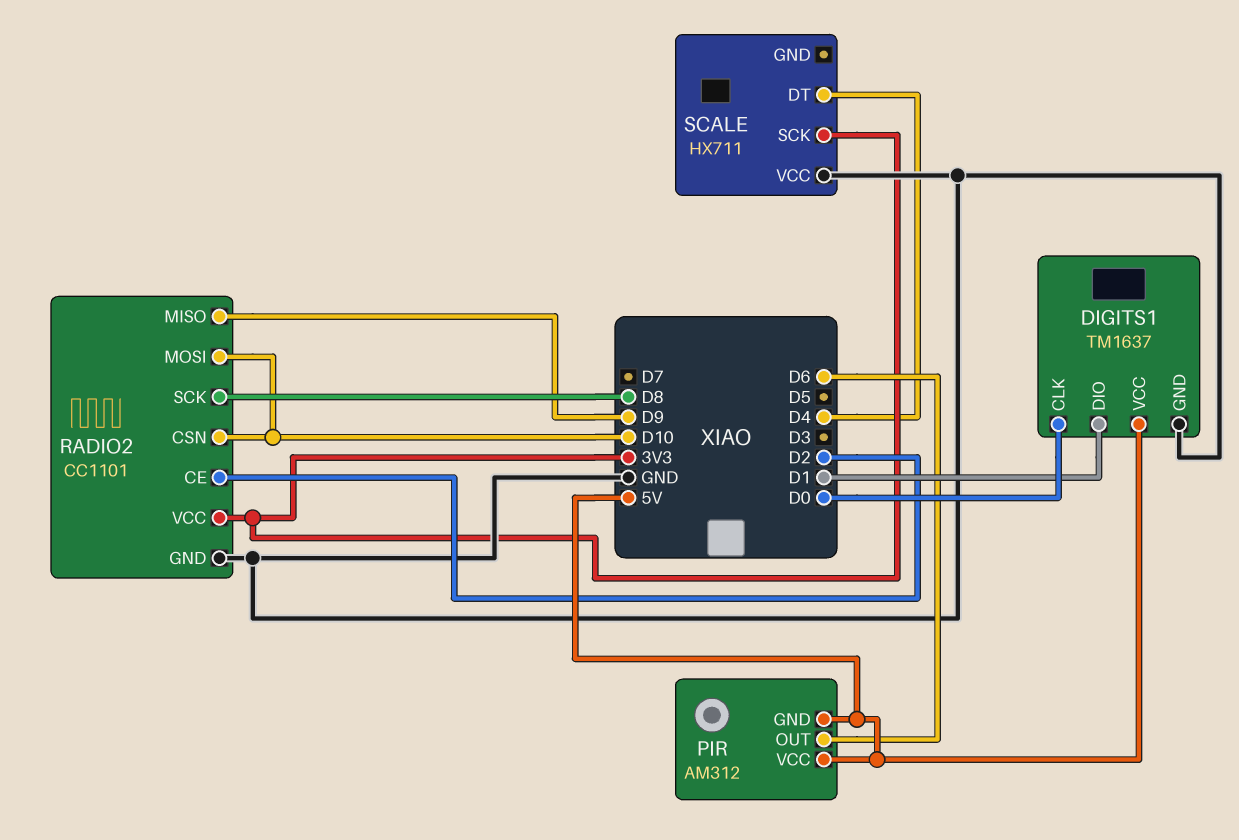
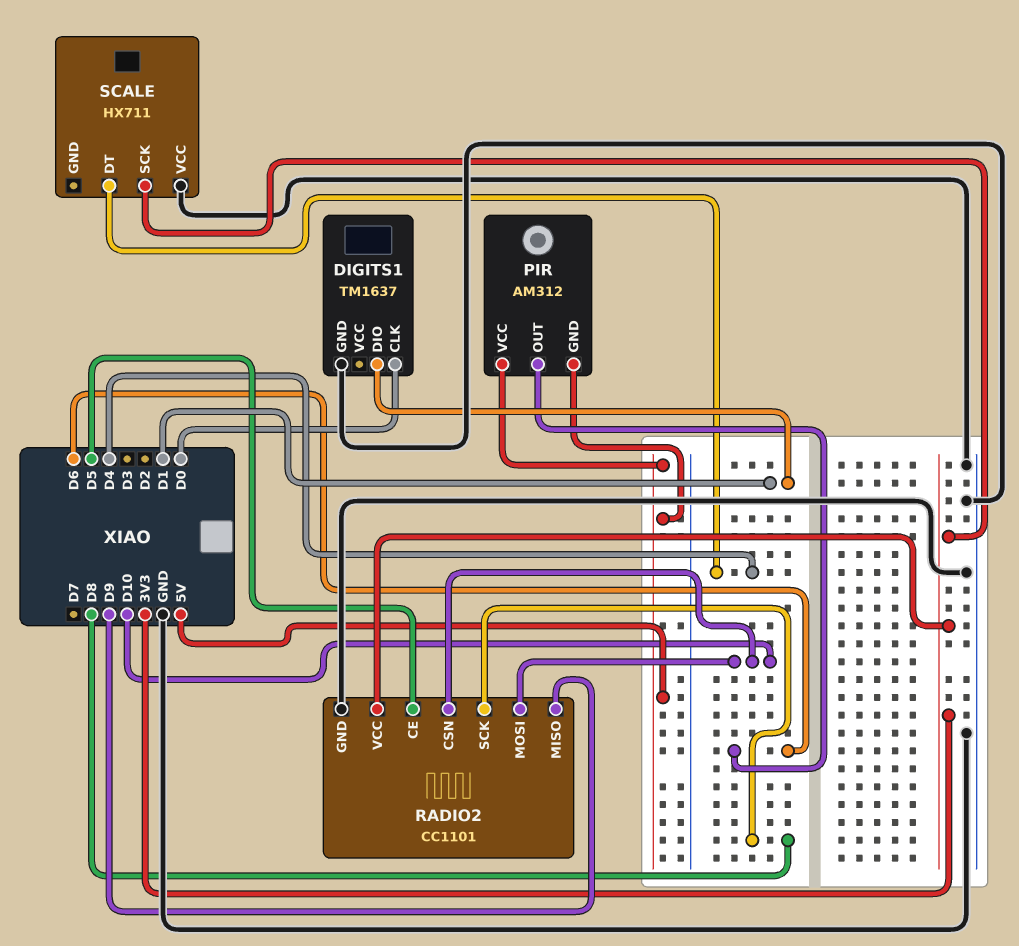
DIGITS1 pin VCC: 5V -> none
RADIO2 pin CE: D2 -> D5

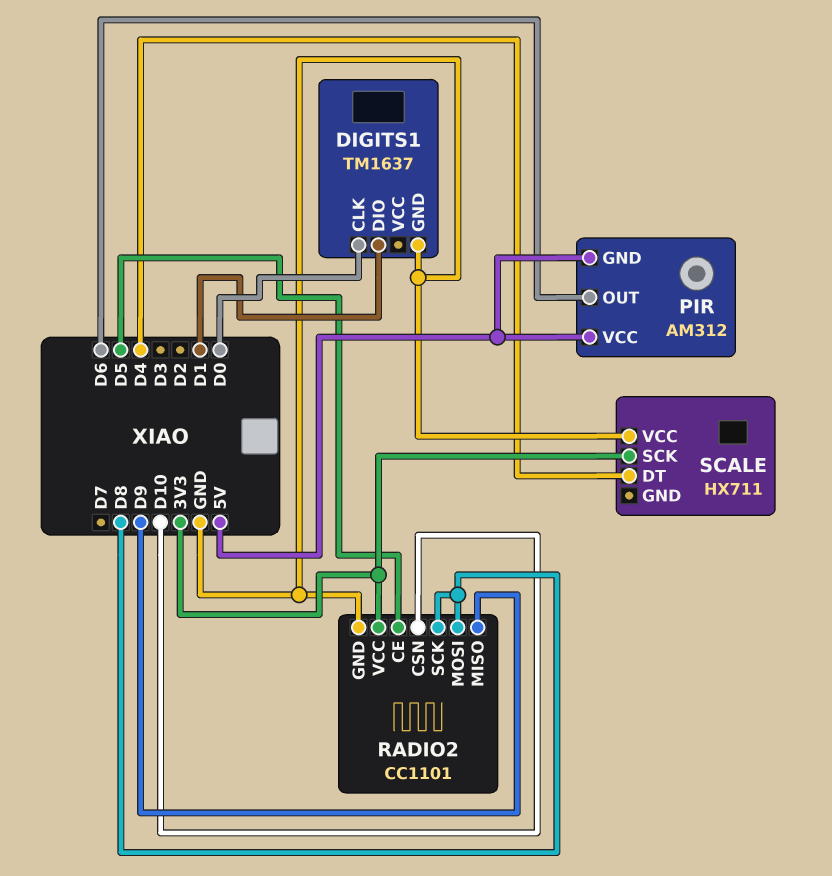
RADIO2 pin MOSI: D10 -> D8

